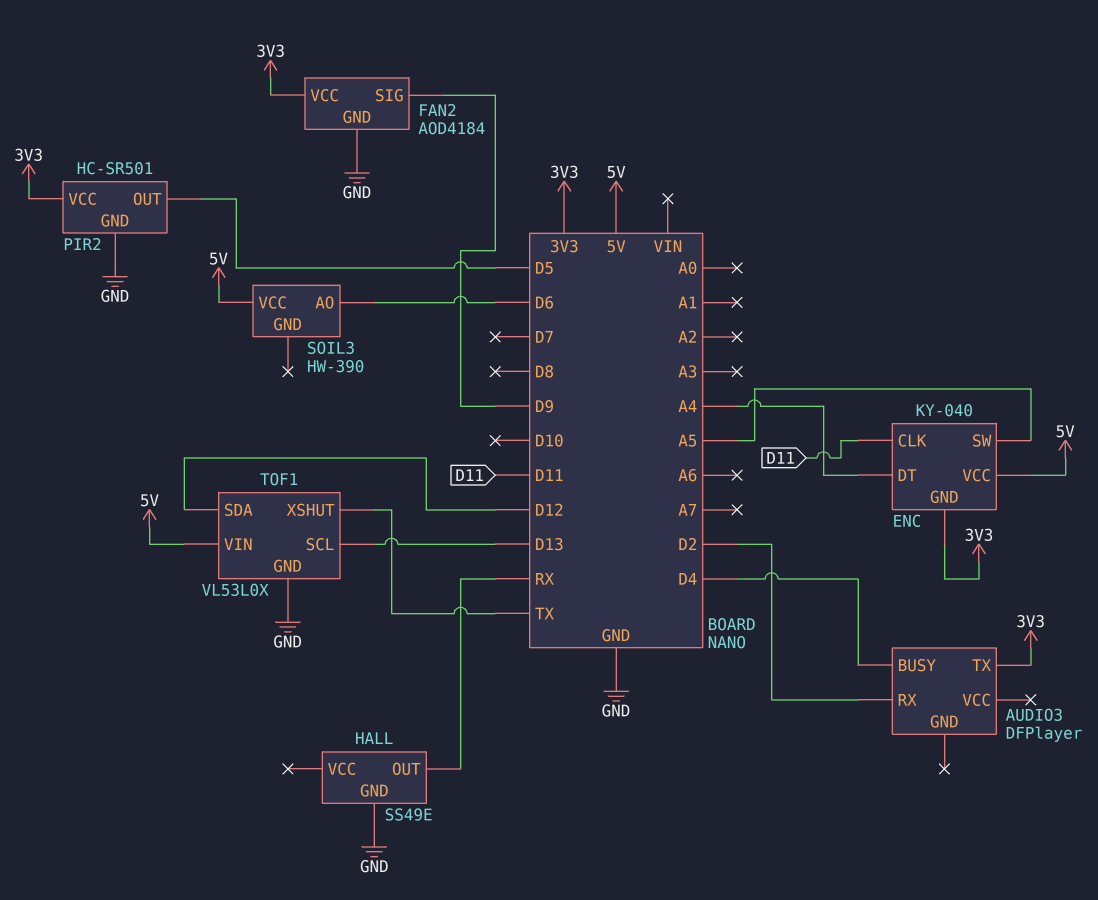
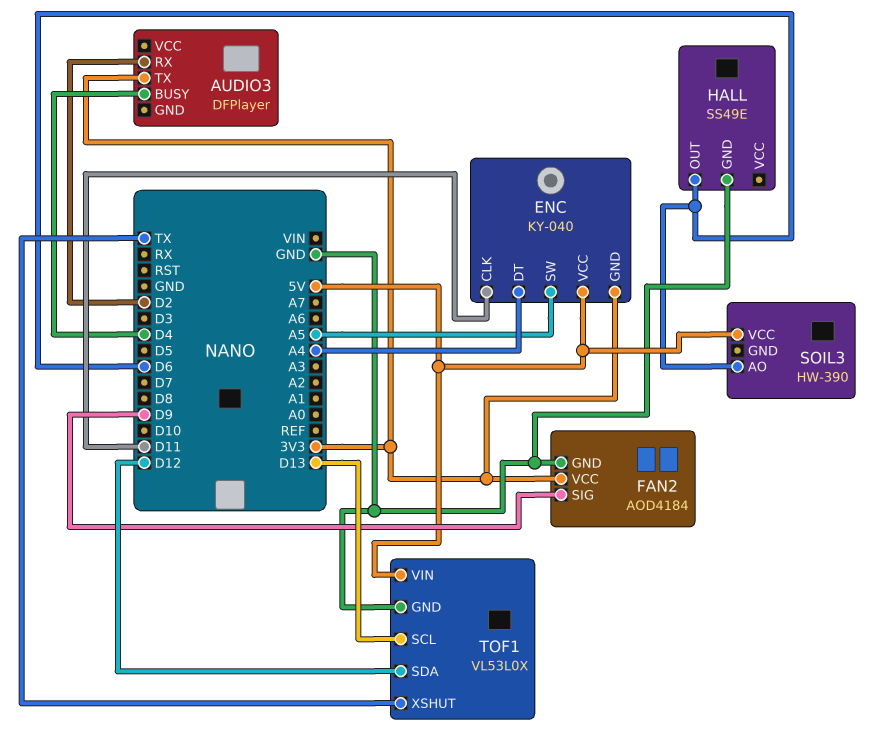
HALL pin OUT: RX -> D6
PIR2: HC-SR501 -> none
PIR2 pin GND: GND -> none
PIR2 pin OUT: D5 -> none
PIR2 pin VCC: 3V3 -> none

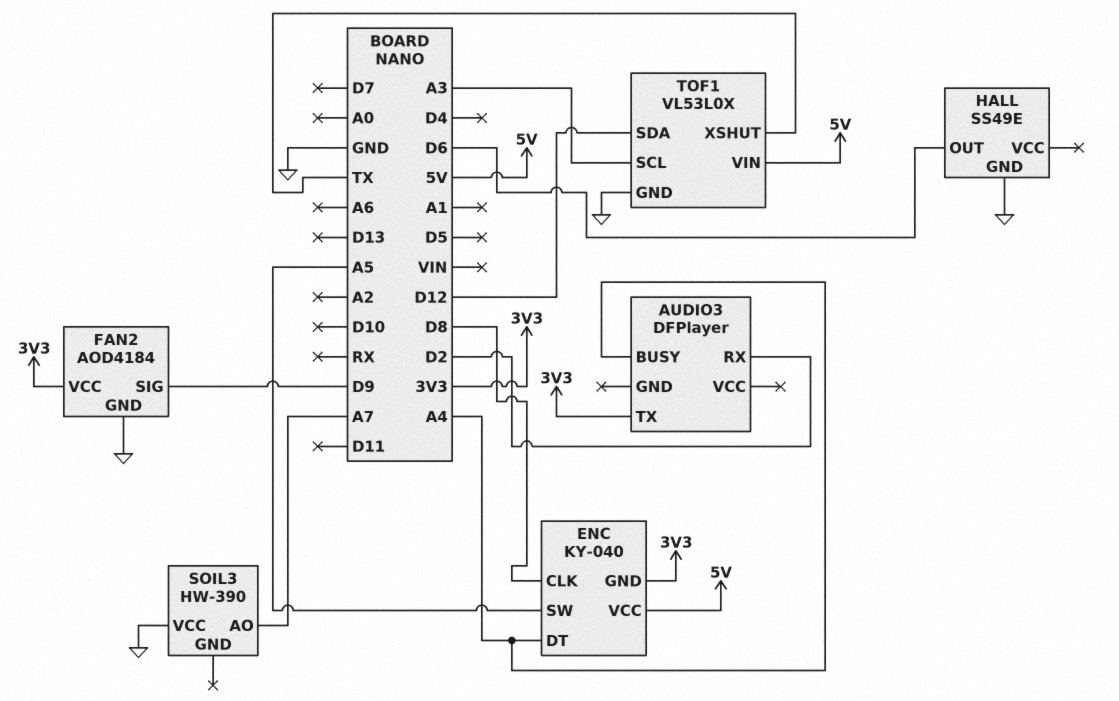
AUDIO3 pin BUSY: D4 -> A4
ENC pin CLK: D11 -> D8
SOIL3 pin AO: D6 -> A7
SOIL3 pin VCC: 5V -> GND
TOF1 pin SCL: D13 -> A3

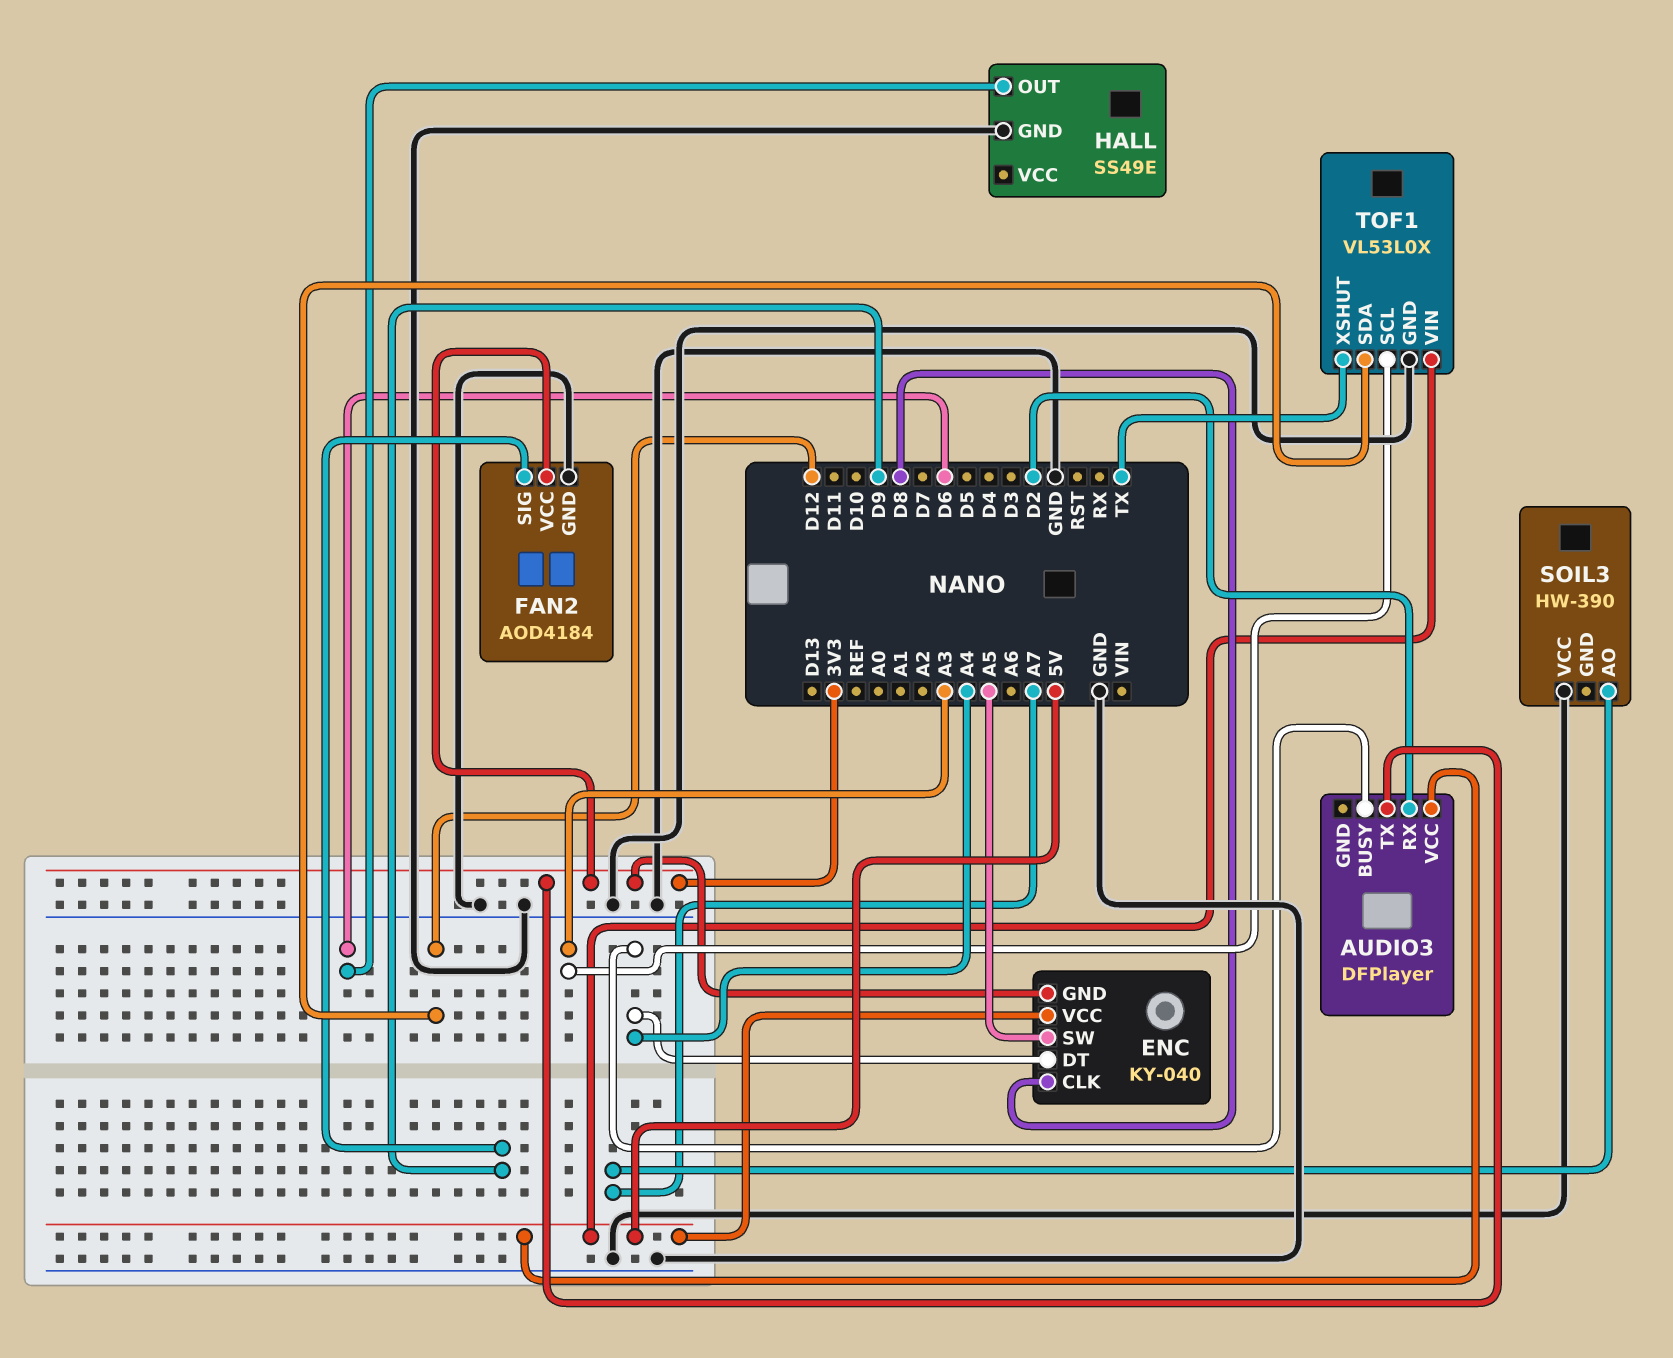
AUDIO3 pin VCC: none -> 5V

